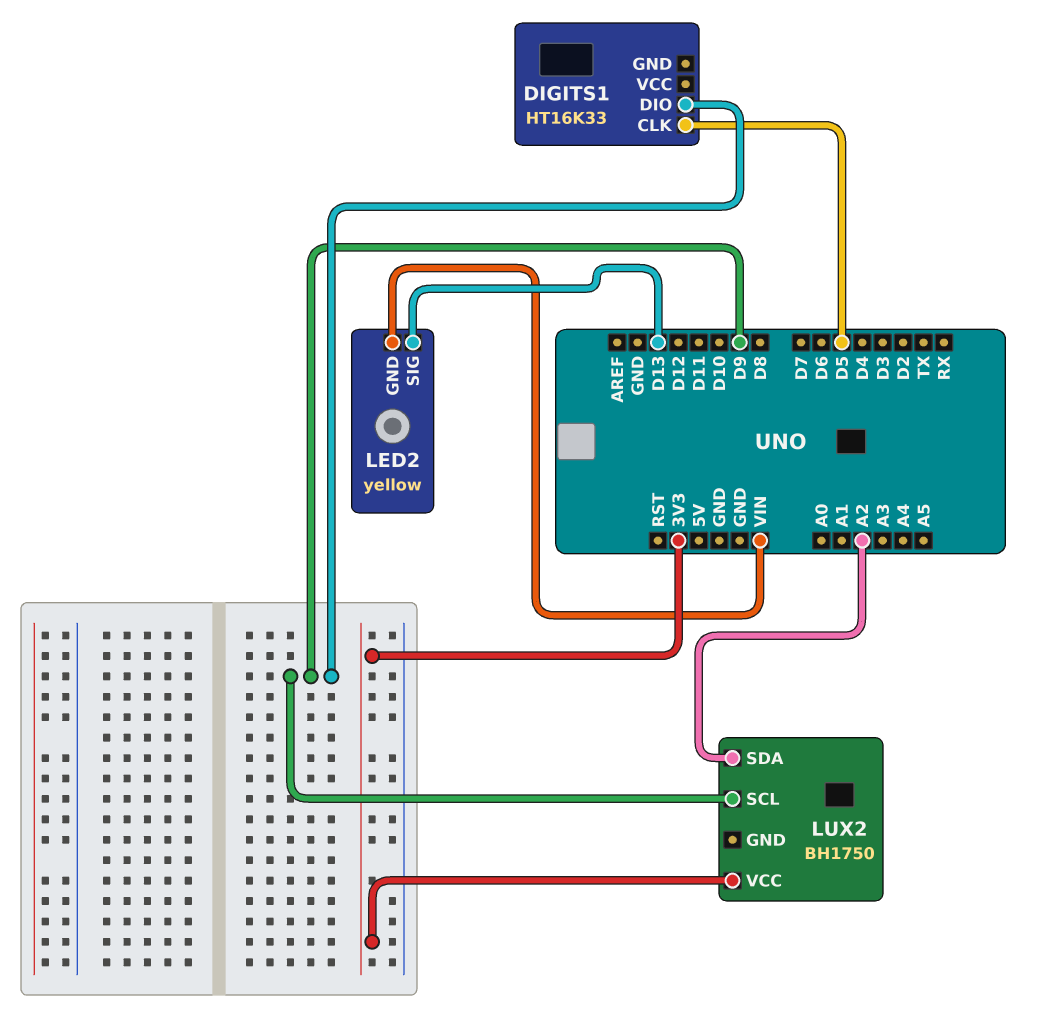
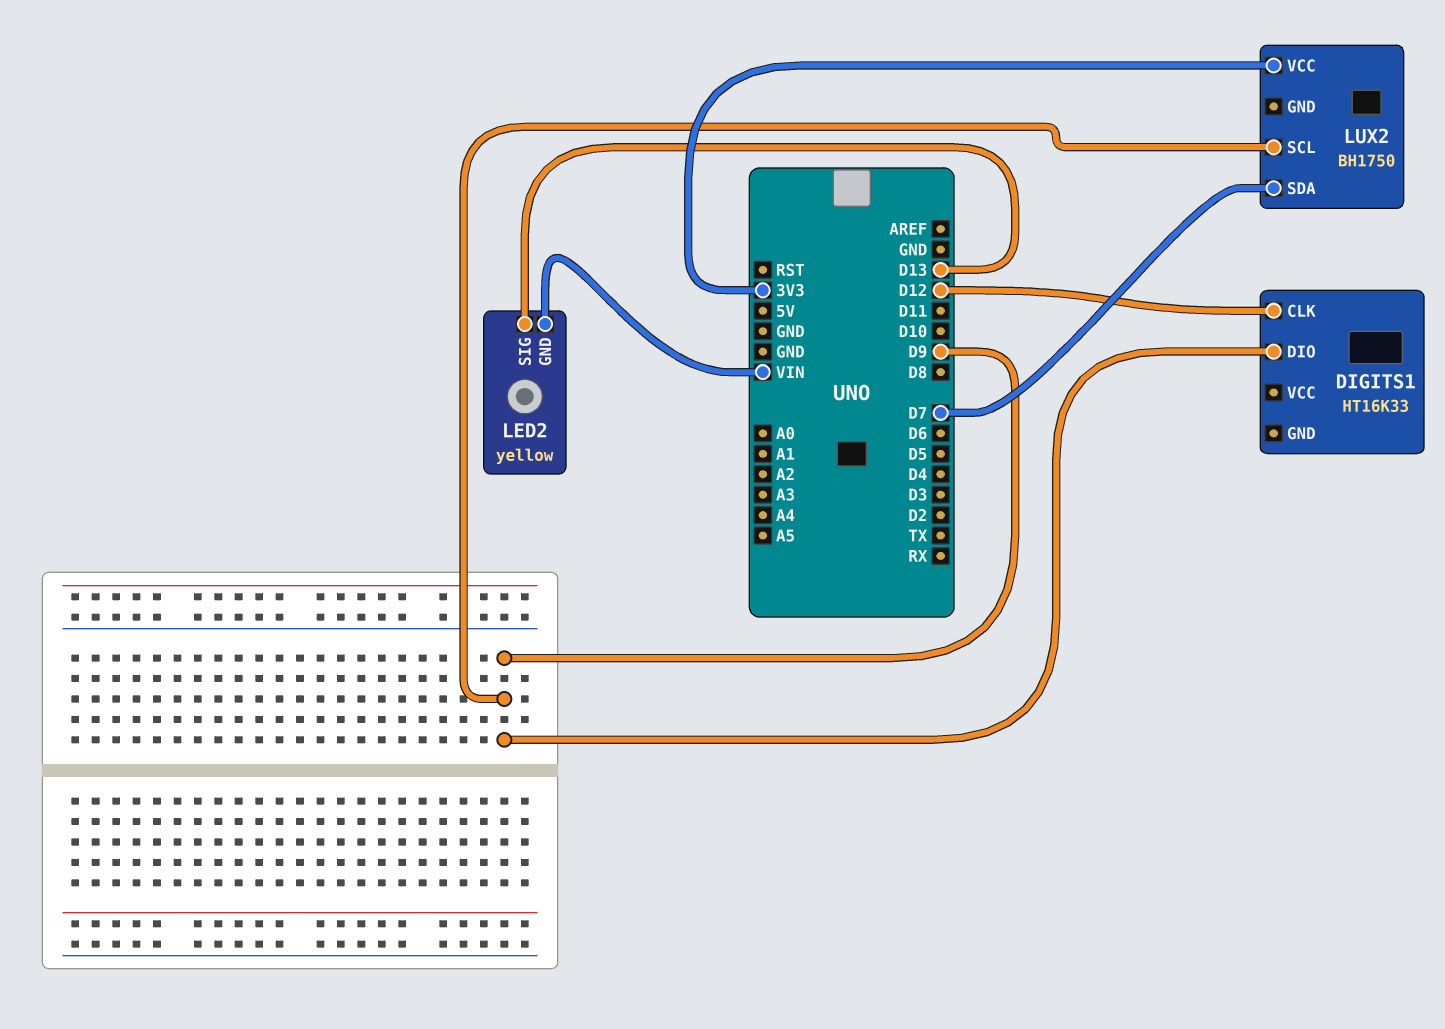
DIGITS1 pin CLK: D5 -> D12
LUX2 pin SDA: A2 -> D7

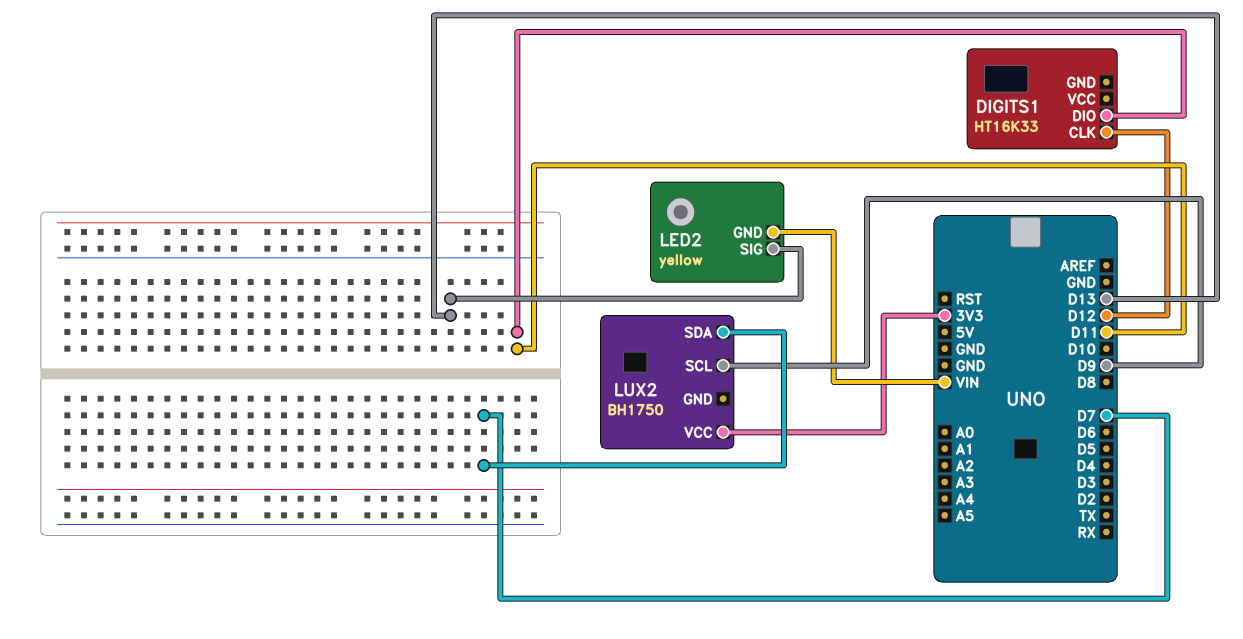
DIGITS1 pin DIO: D9 -> D11

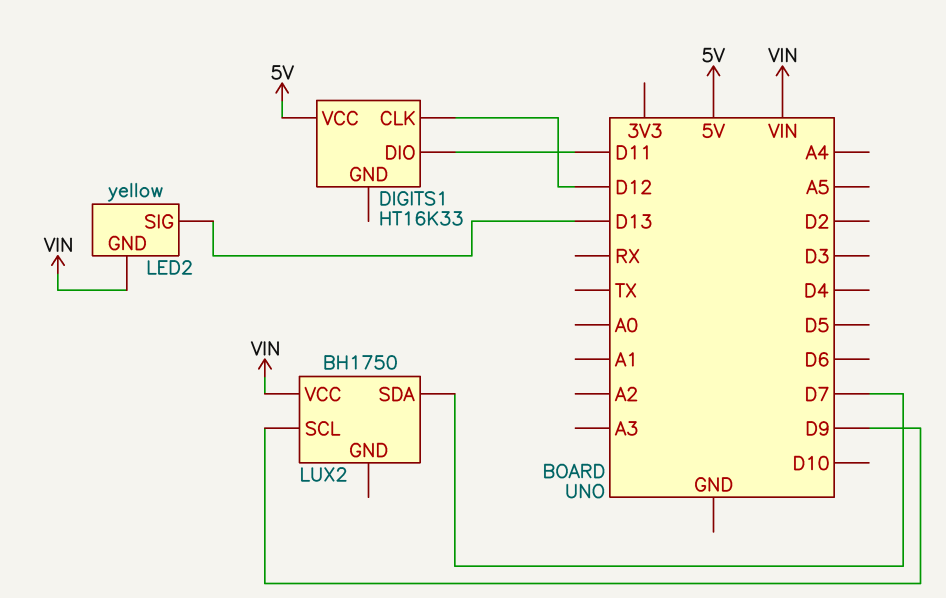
DIGITS1 pin VCC: none -> 5V
LUX2 pin VCC: 3V3 -> VIN

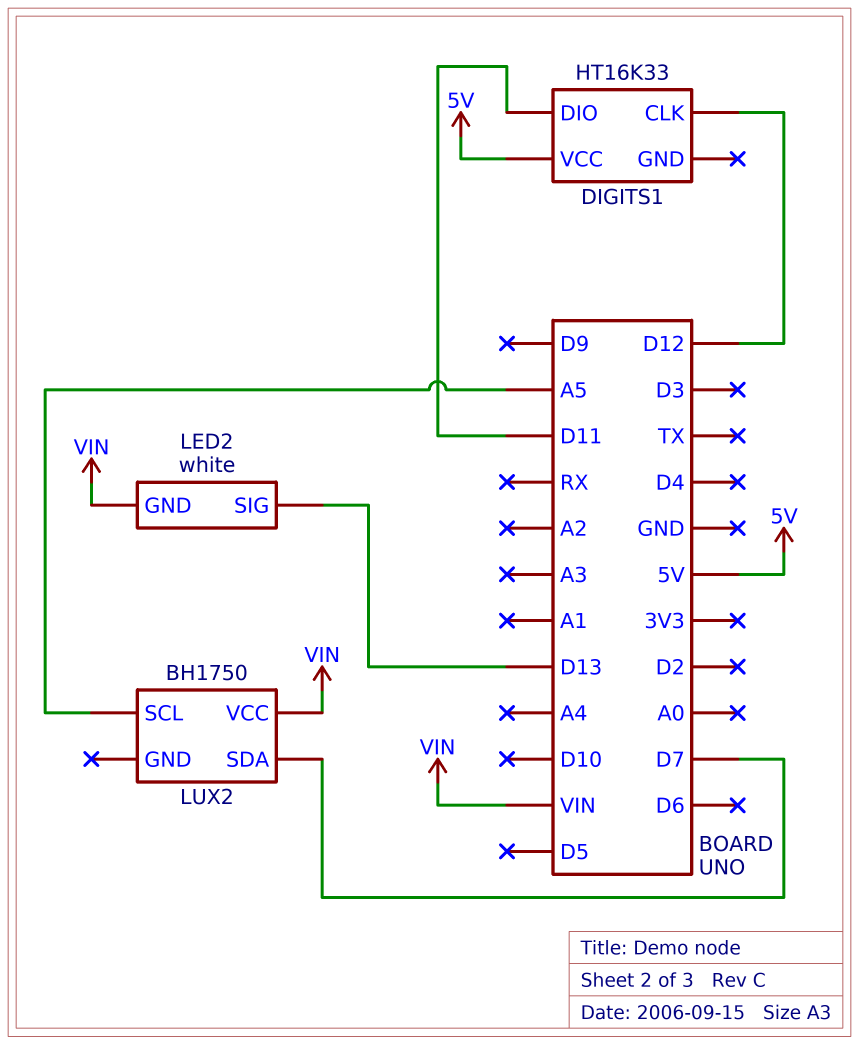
LED2: yellow -> white
LUX2 pin SCL: D9 -> A5

